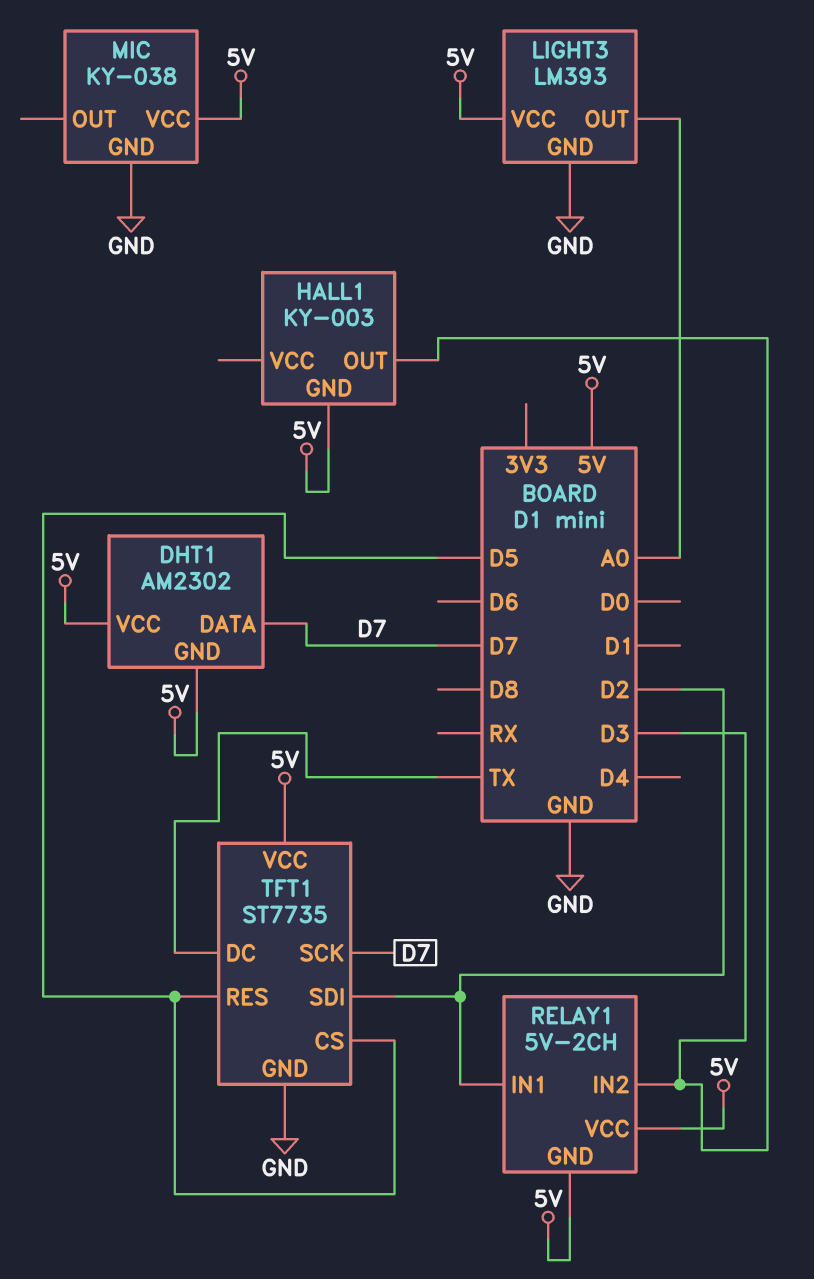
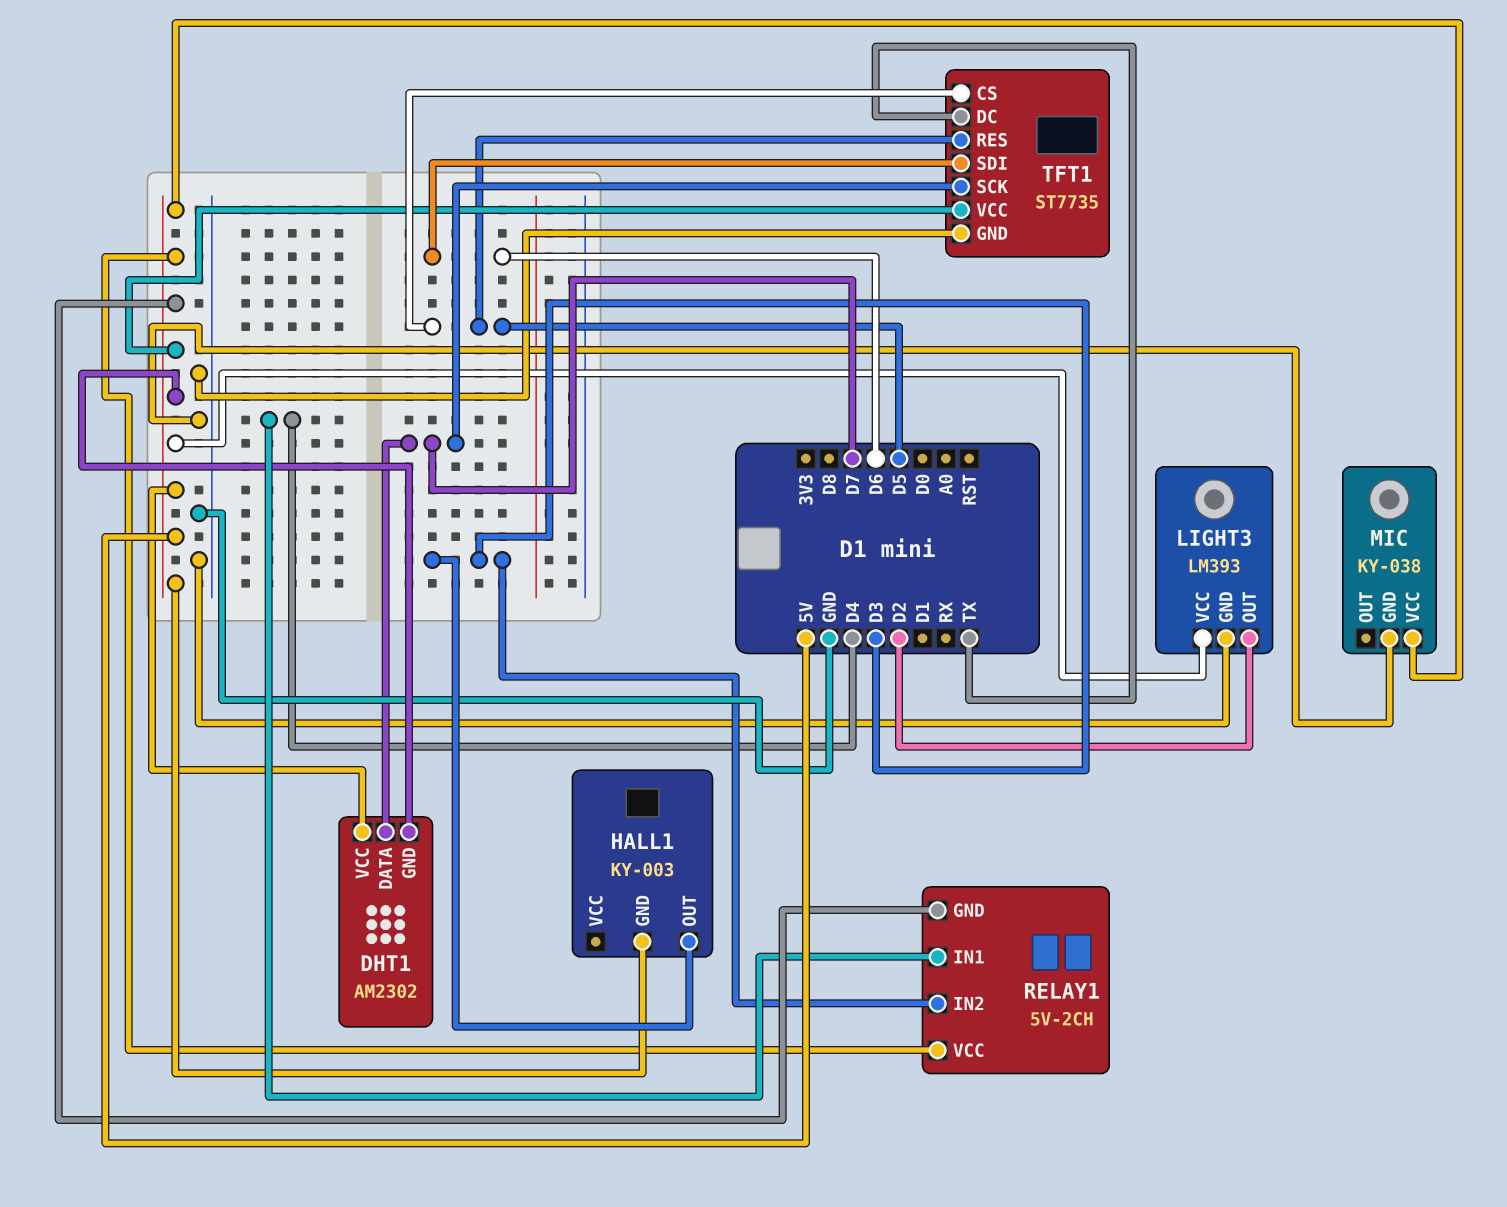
LIGHT3 pin OUT: A0 -> D2
RELAY1 pin IN1: D2 -> D4
TFT1 pin SDI: D2 -> D6

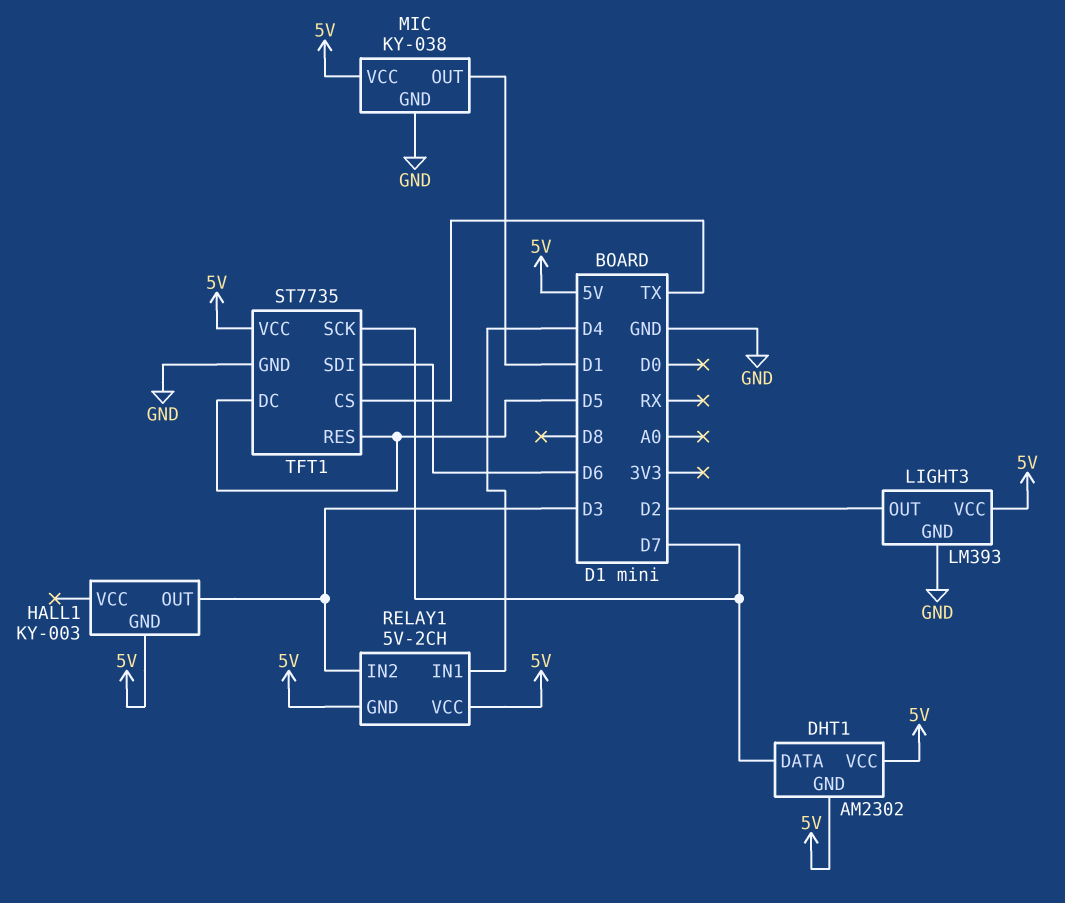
MIC pin OUT: none -> D1
TFT1 pin CS: D5 -> TX
TFT1 pin DC: TX -> D5

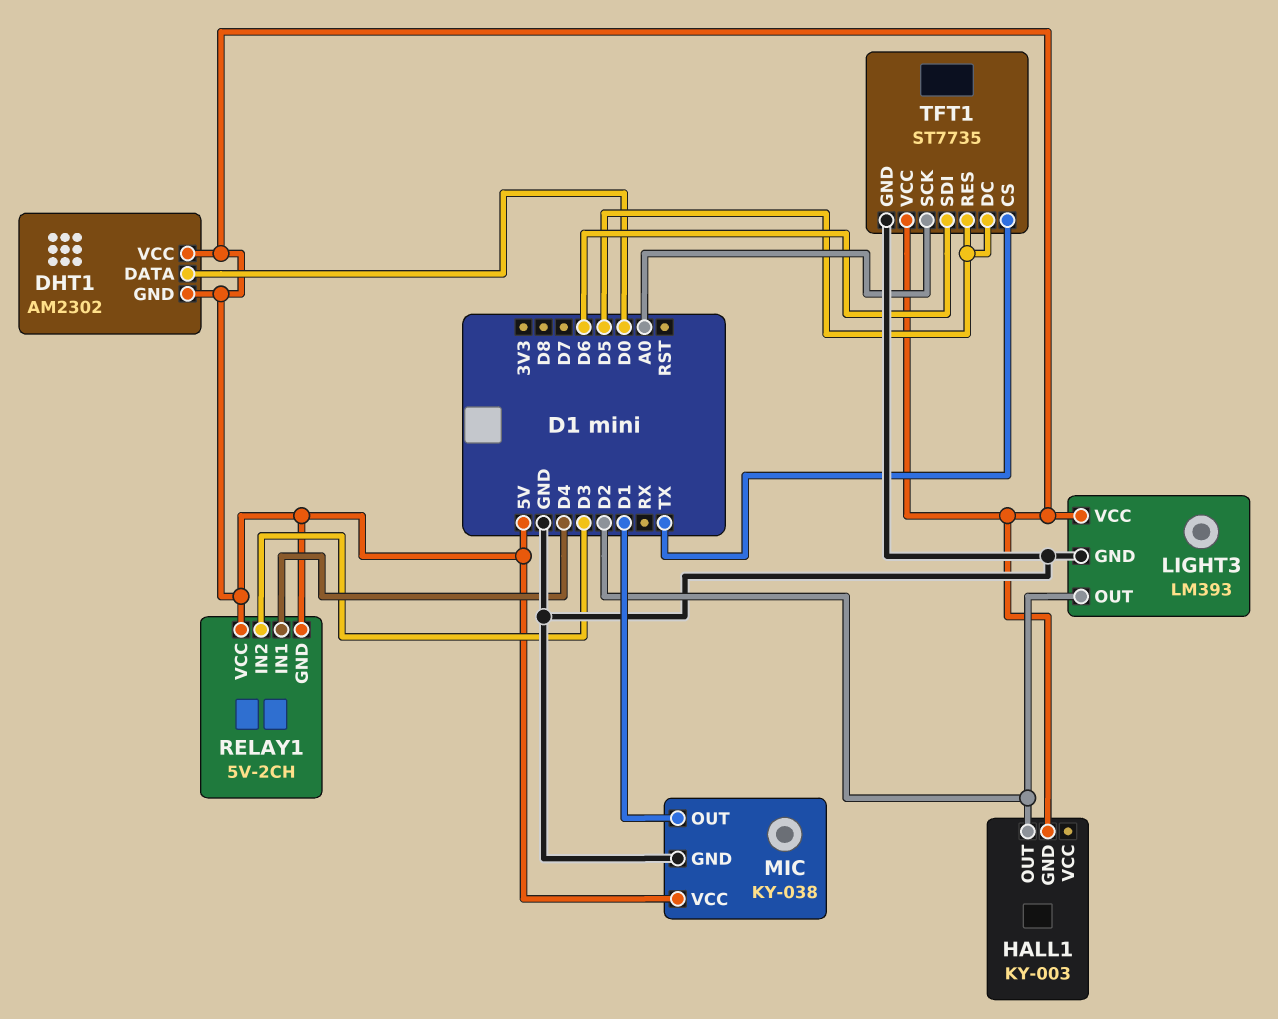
DHT1 pin DATA: D7 -> D0
HALL1 pin OUT: D3 -> D2
TFT1 pin SCK: D7 -> A0

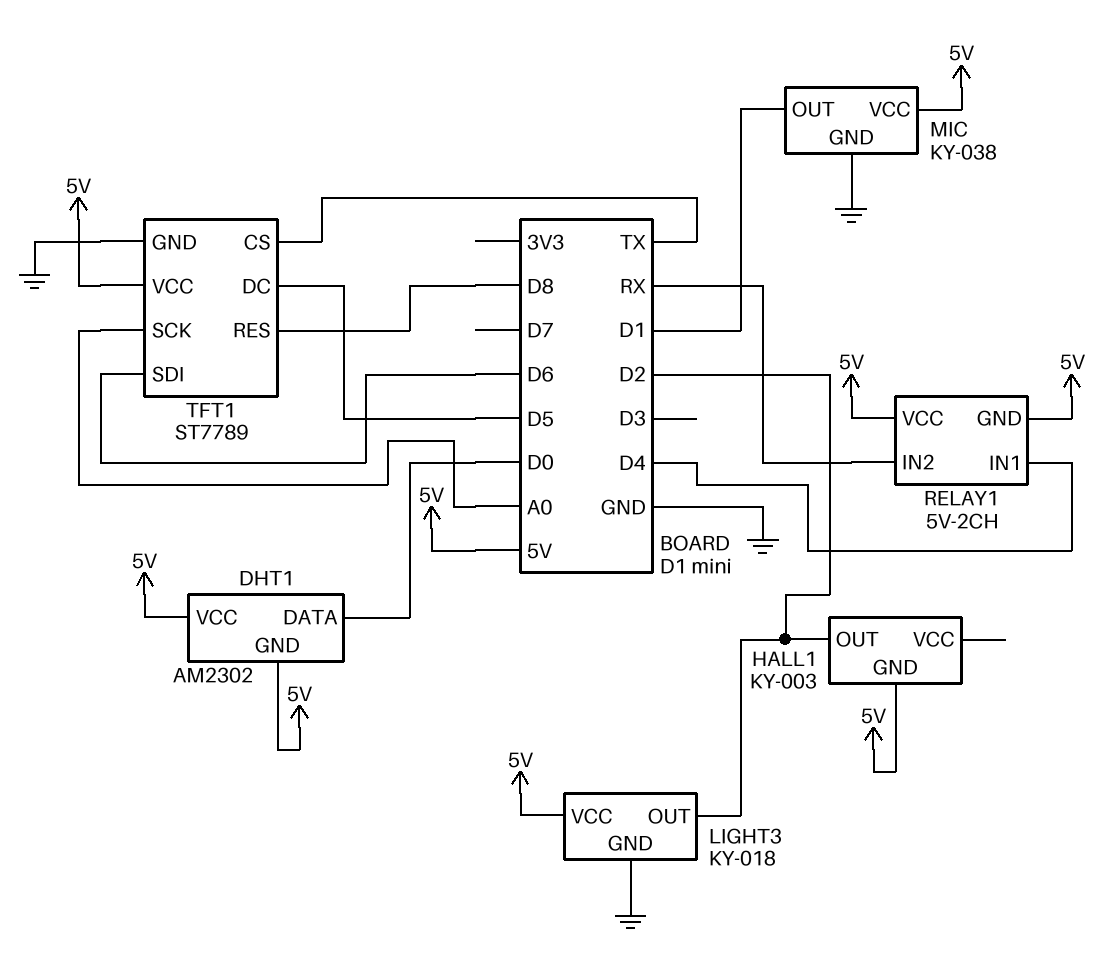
LIGHT3: LM393 -> KY-018
RELAY1 pin IN2: D3 -> RX
TFT1: ST7735 -> ST7789
TFT1 pin RES: D5 -> D8

